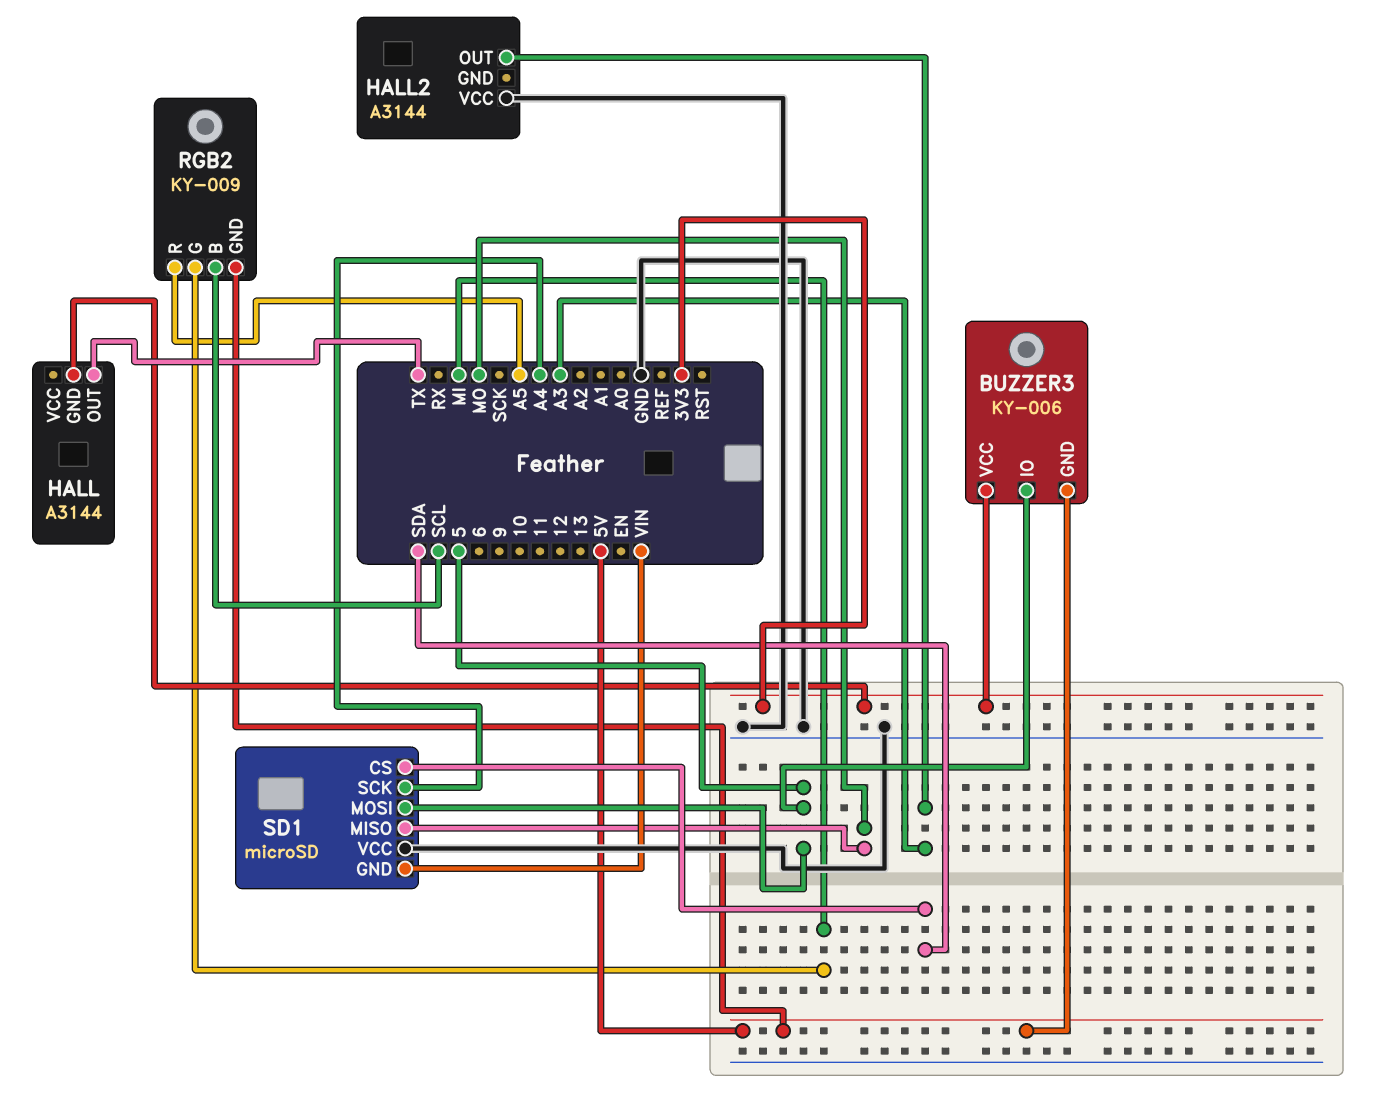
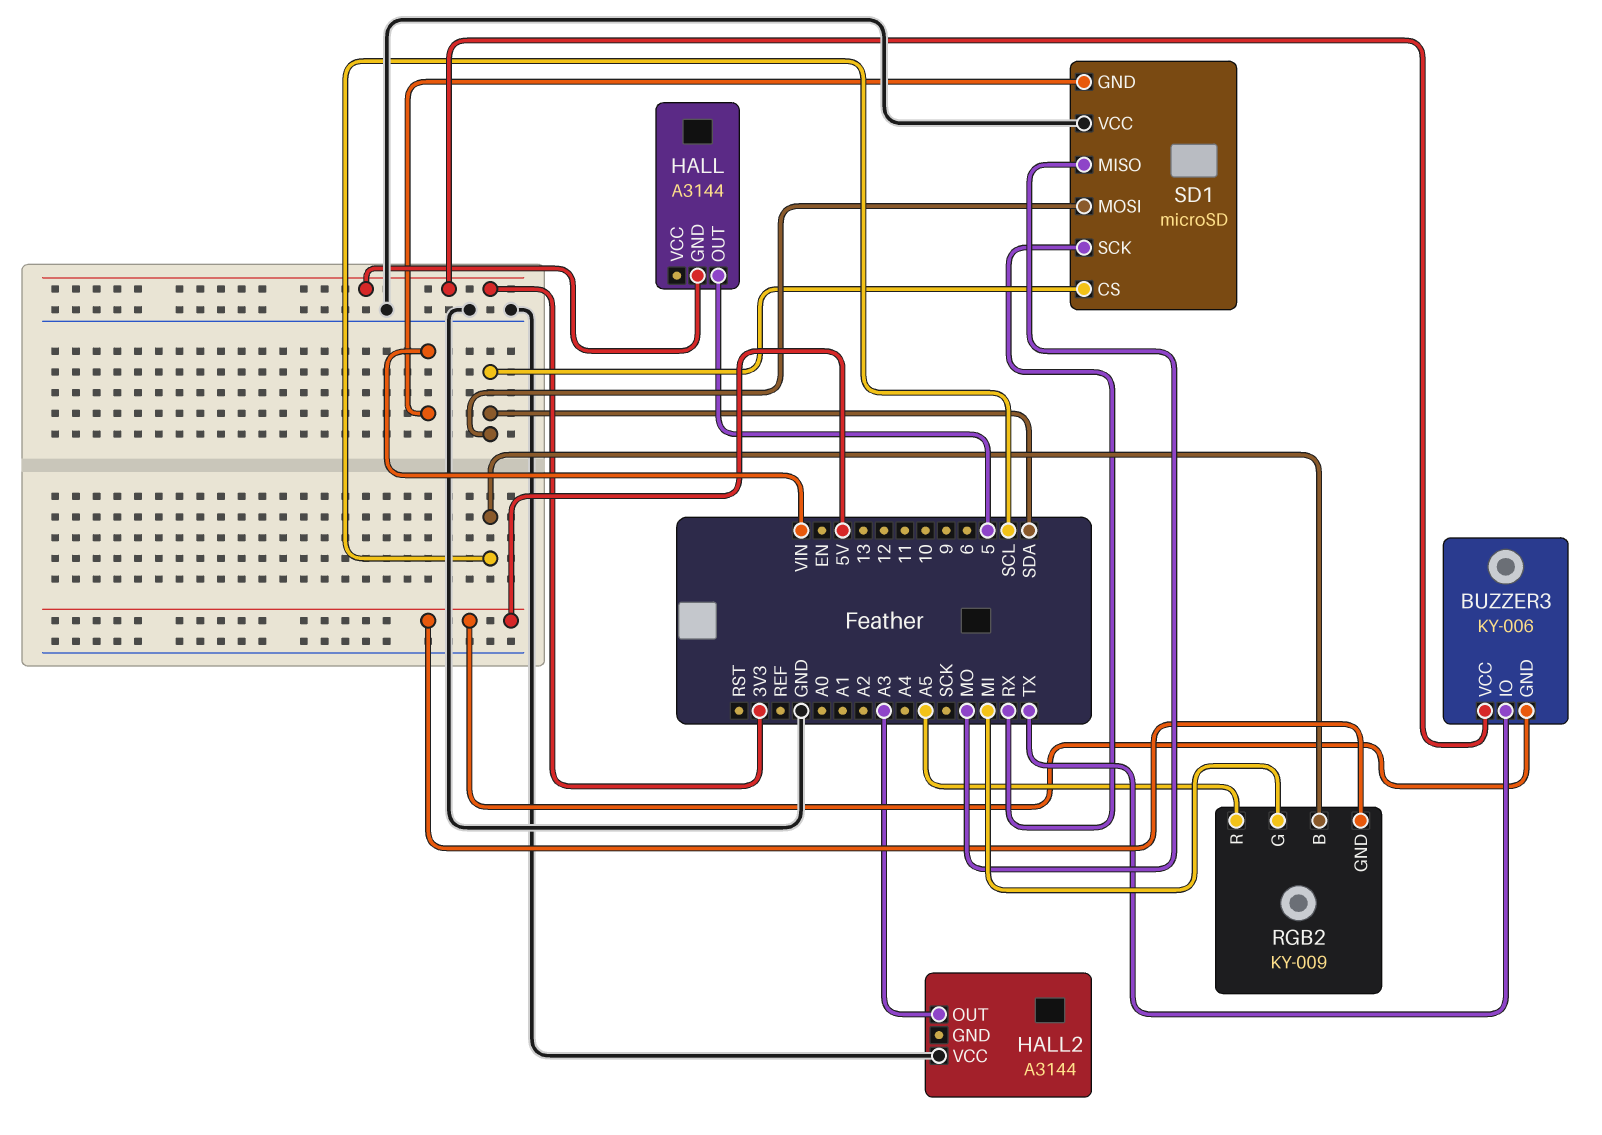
BUZZER3 pin IO: 5 -> TX
HALL pin OUT: TX -> 5
SD1 pin MOSI: 5 -> SDA
SD1 pin SCK: A4 -> RX

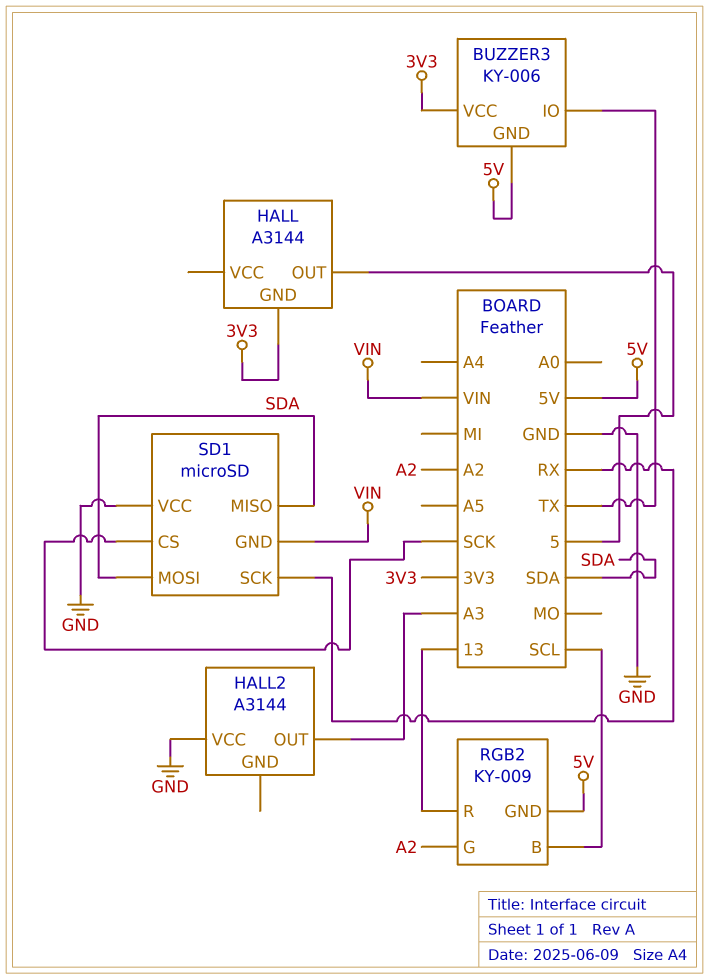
RGB2 pin G: MI -> A2
RGB2 pin R: A5 -> 13
SD1 pin CS: SDA -> SCK
SD1 pin MISO: MO -> SDA

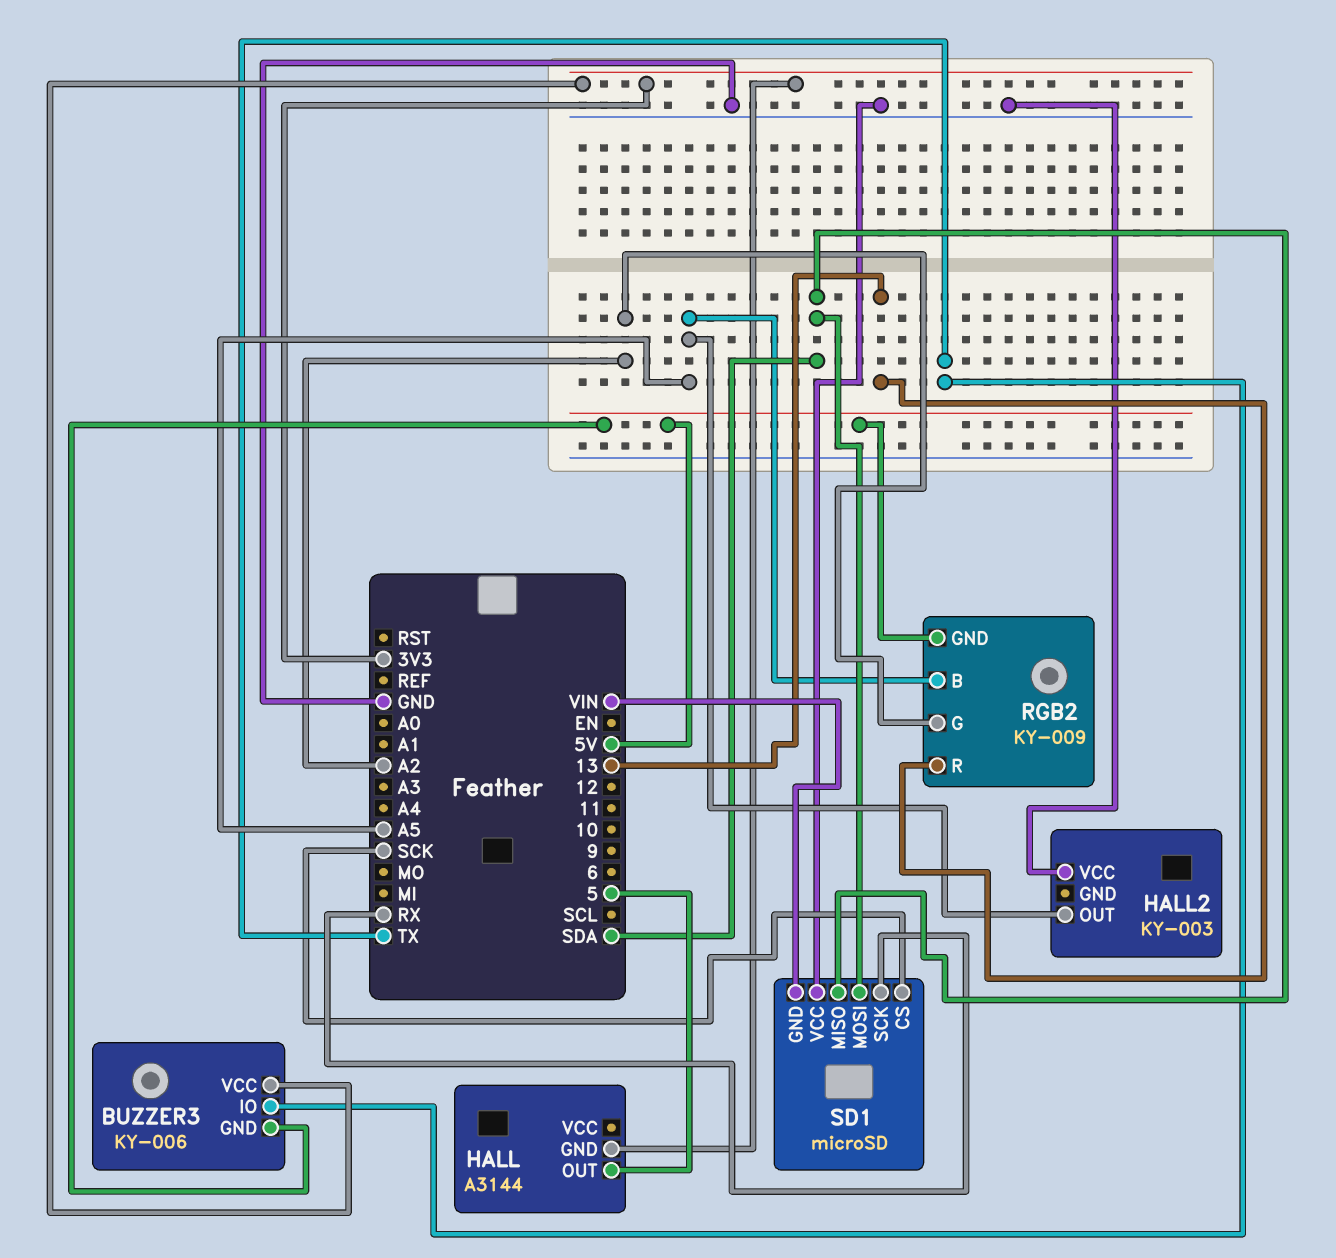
HALL2: A3144 -> KY-003
HALL2 pin OUT: A3 -> A5
RGB2 pin B: SCL -> A5

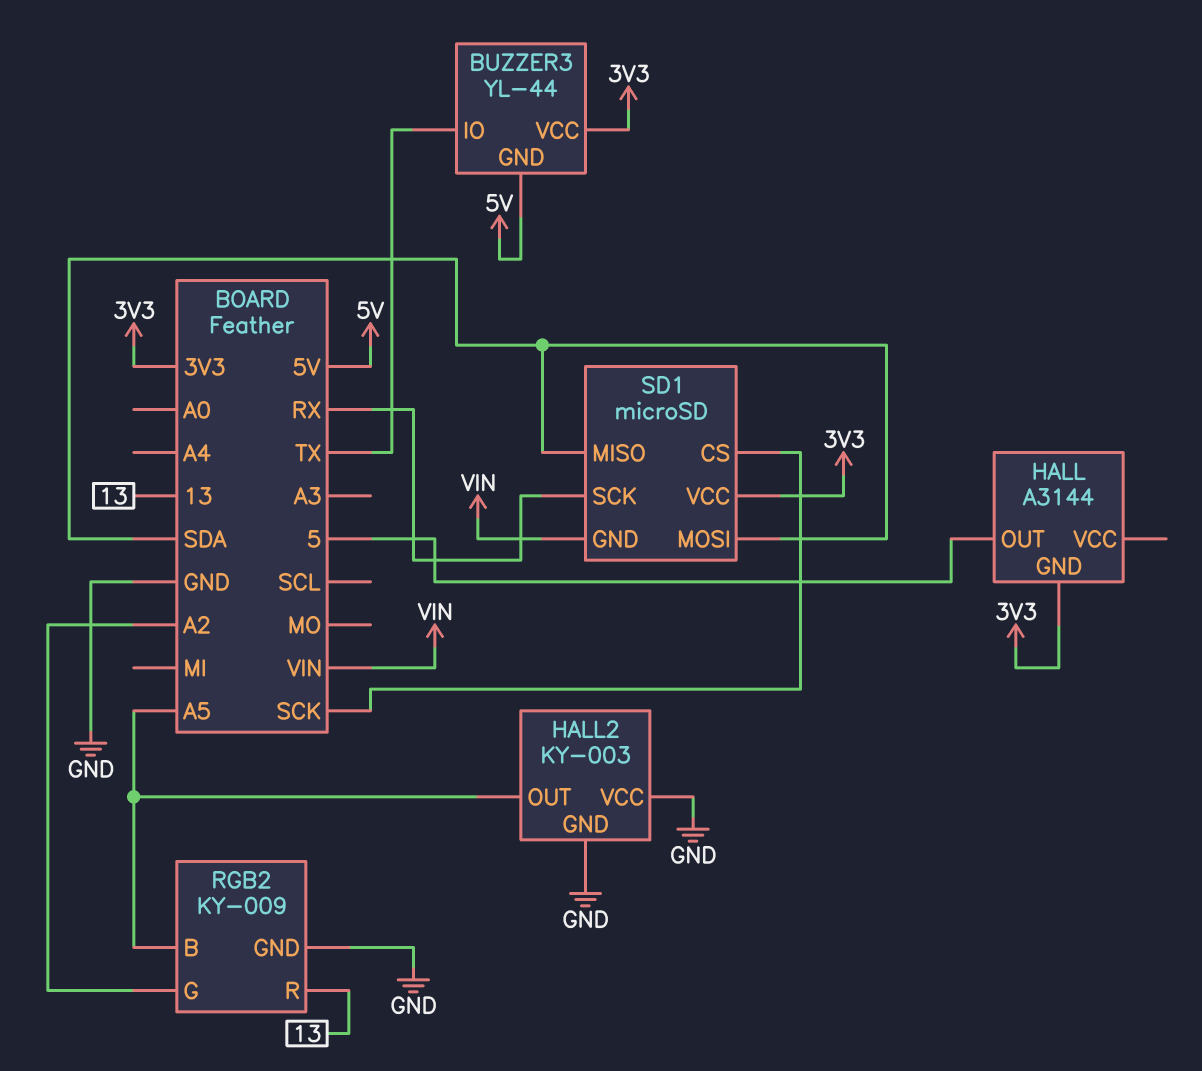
BUZZER3: KY-006 -> YL-44
HALL2 pin GND: none -> GND
RGB2 pin GND: 5V -> GND
SD1 pin VCC: GND -> 3V3

